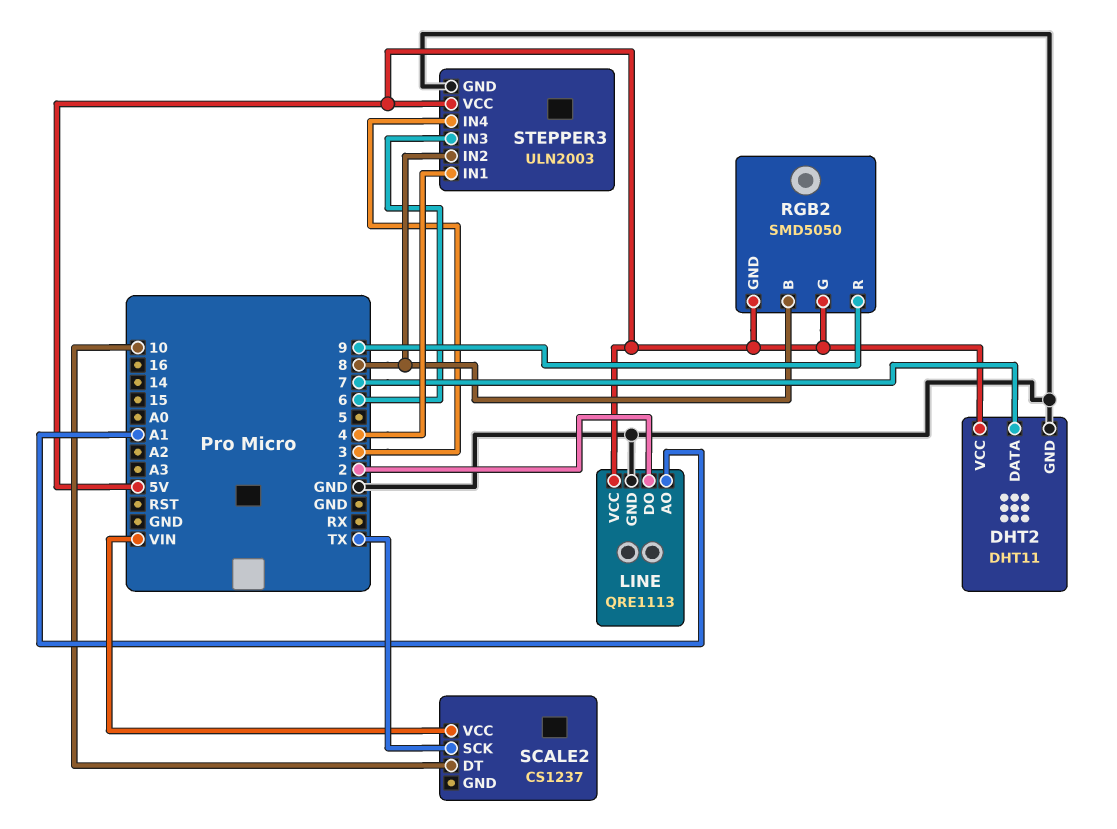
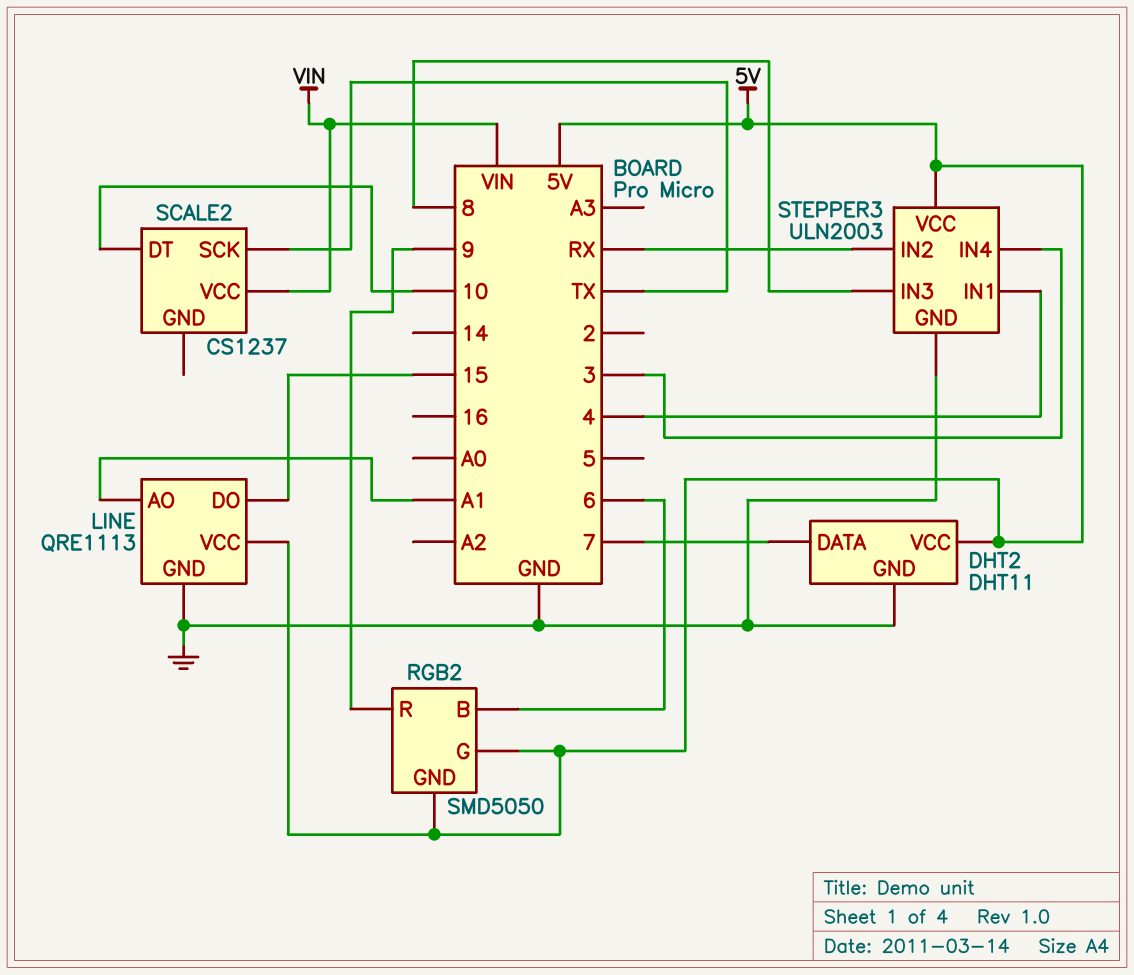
LINE pin DO: 2 -> 15
RGB2 pin B: 8 -> 6
STEPPER3 pin IN2: 8 -> RX
STEPPER3 pin IN3: 6 -> 8

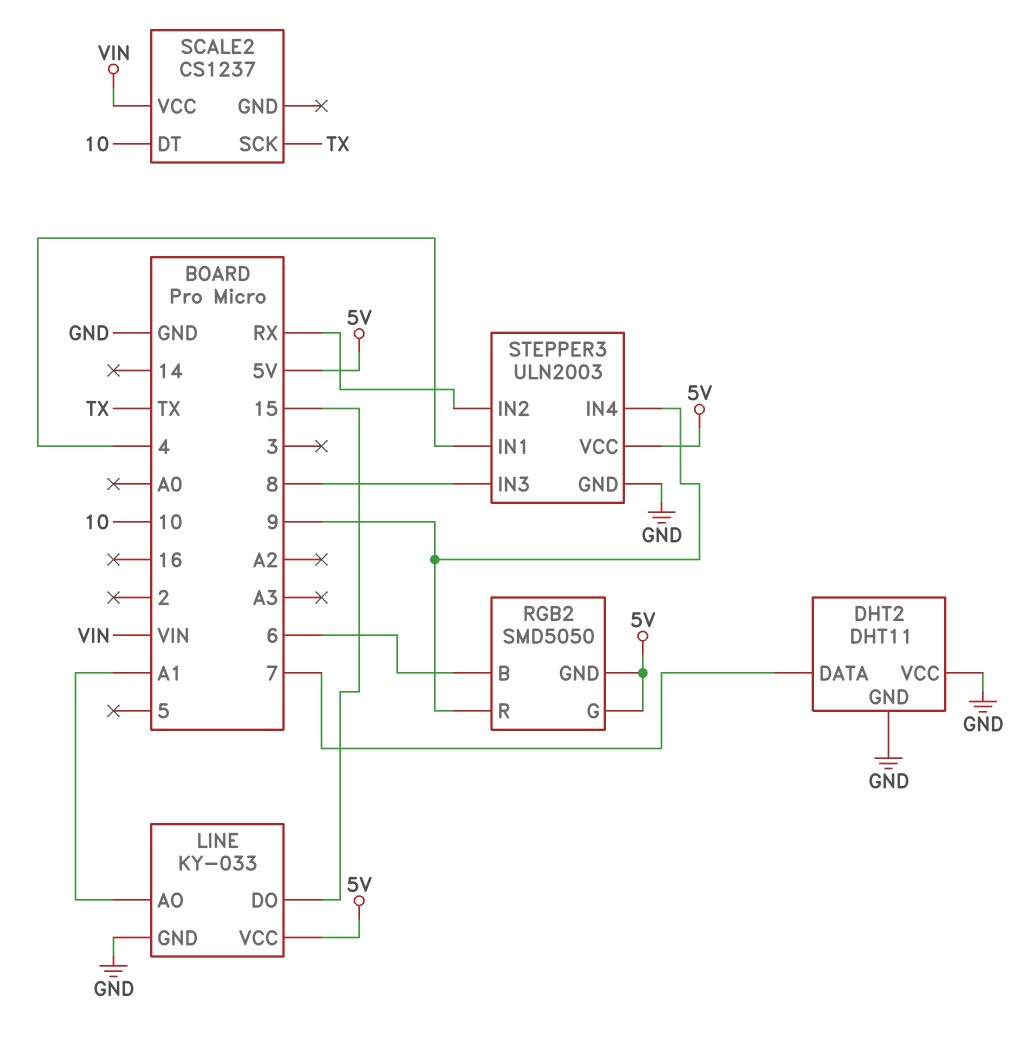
DHT2 pin VCC: 5V -> GND
LINE: QRE1113 -> KY-033
STEPPER3 pin IN4: 3 -> 9

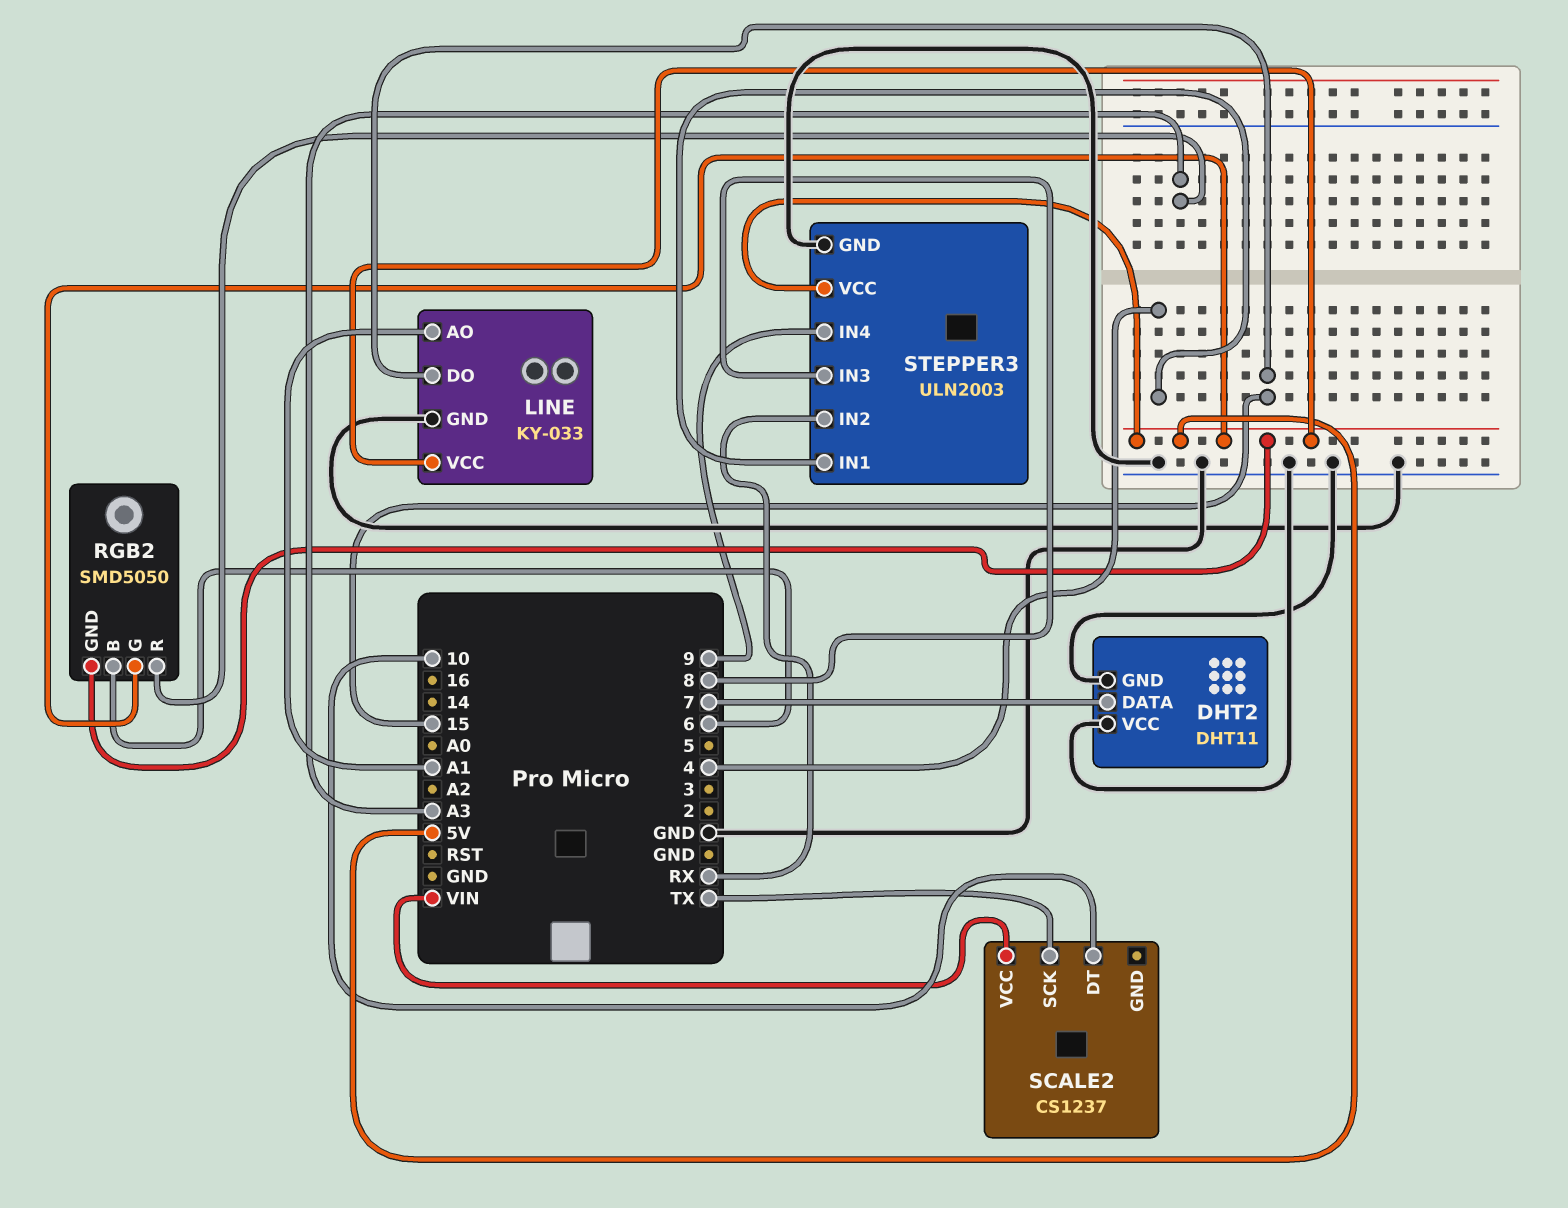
RGB2 pin R: 9 -> A3

